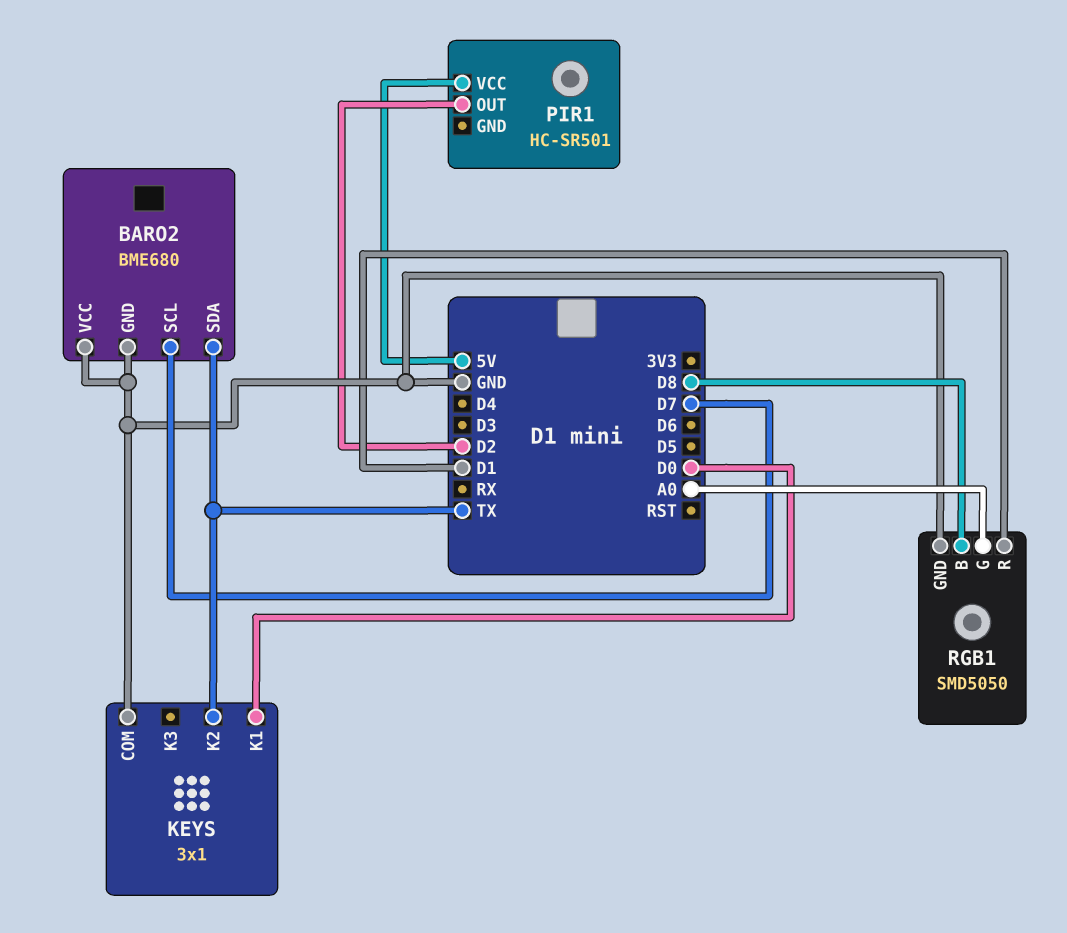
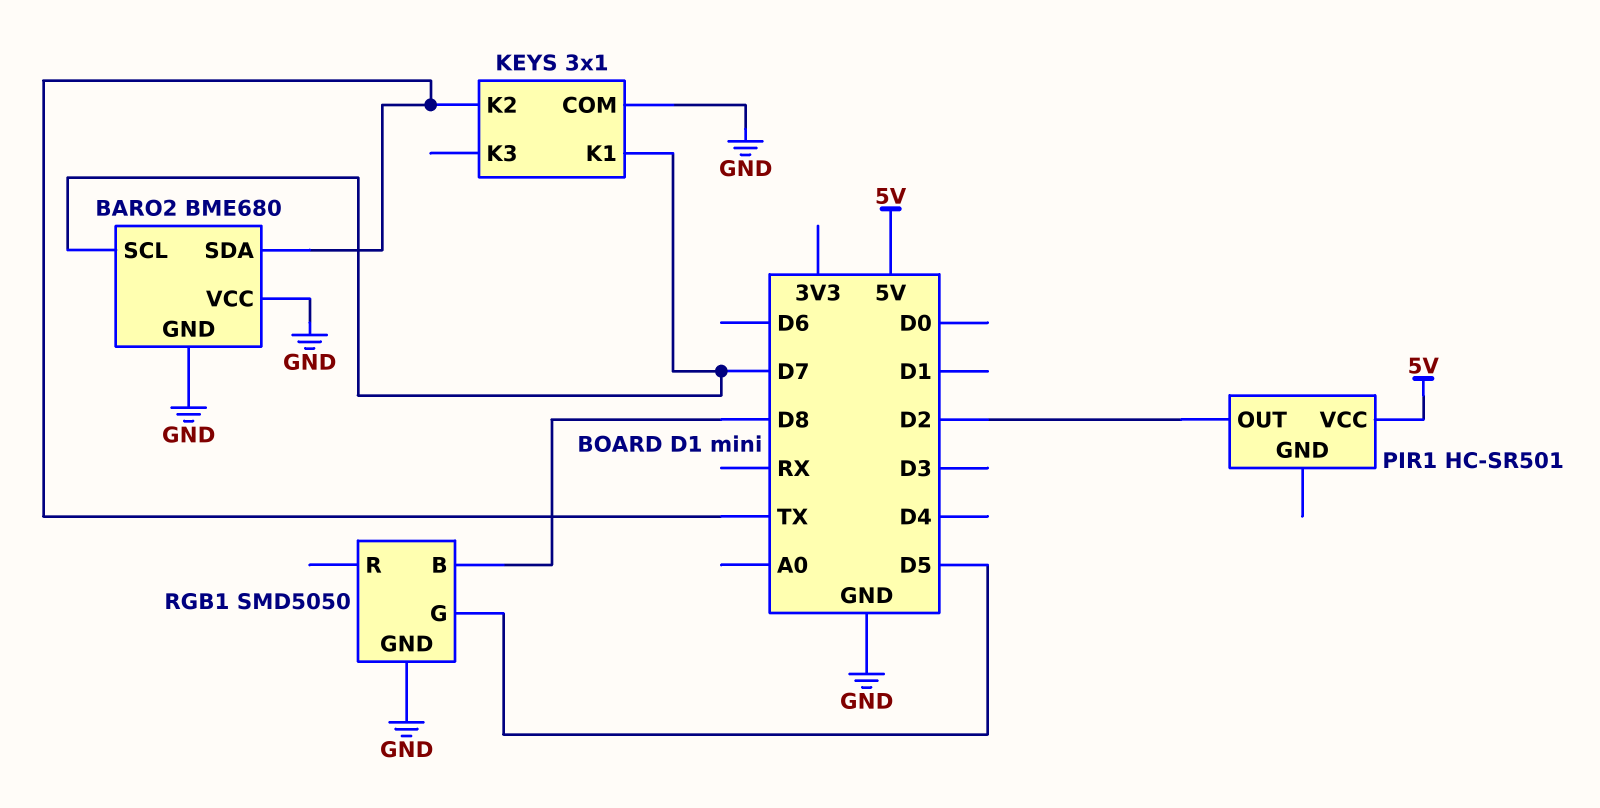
KEYS pin K1: D0 -> D7
RGB1 pin G: A0 -> D5
RGB1 pin R: D1 -> none

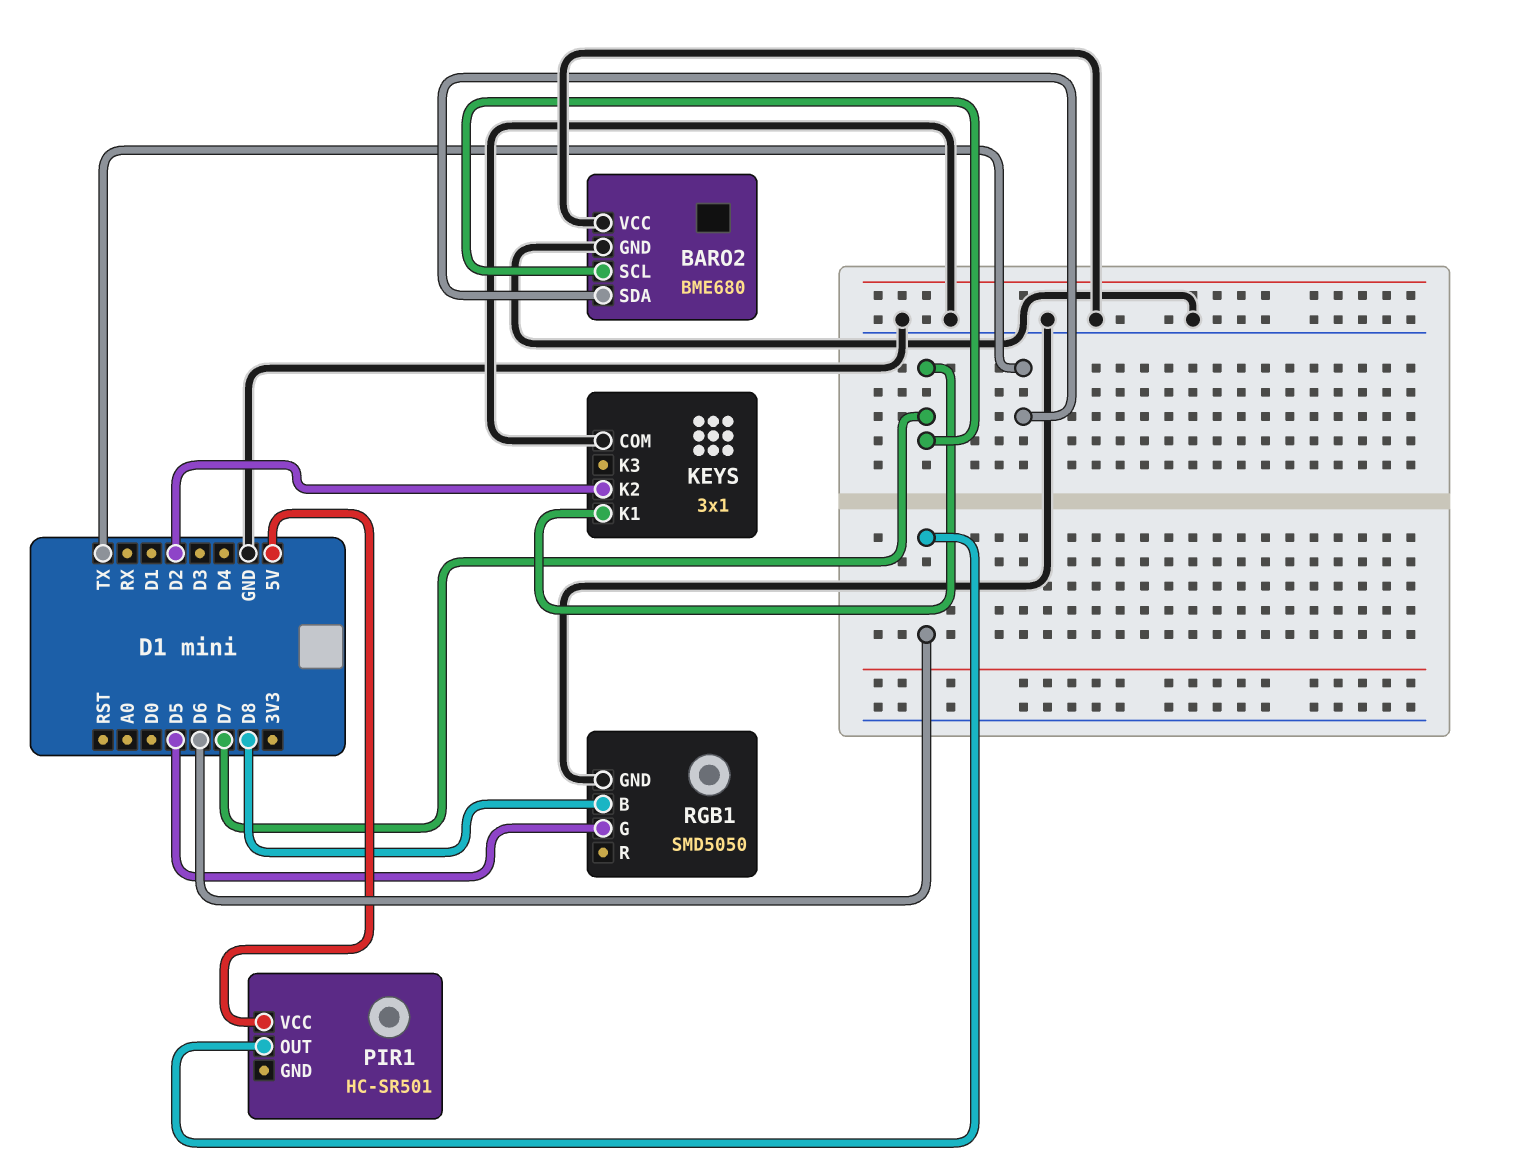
KEYS pin K2: TX -> D2
PIR1 pin OUT: D2 -> D6

